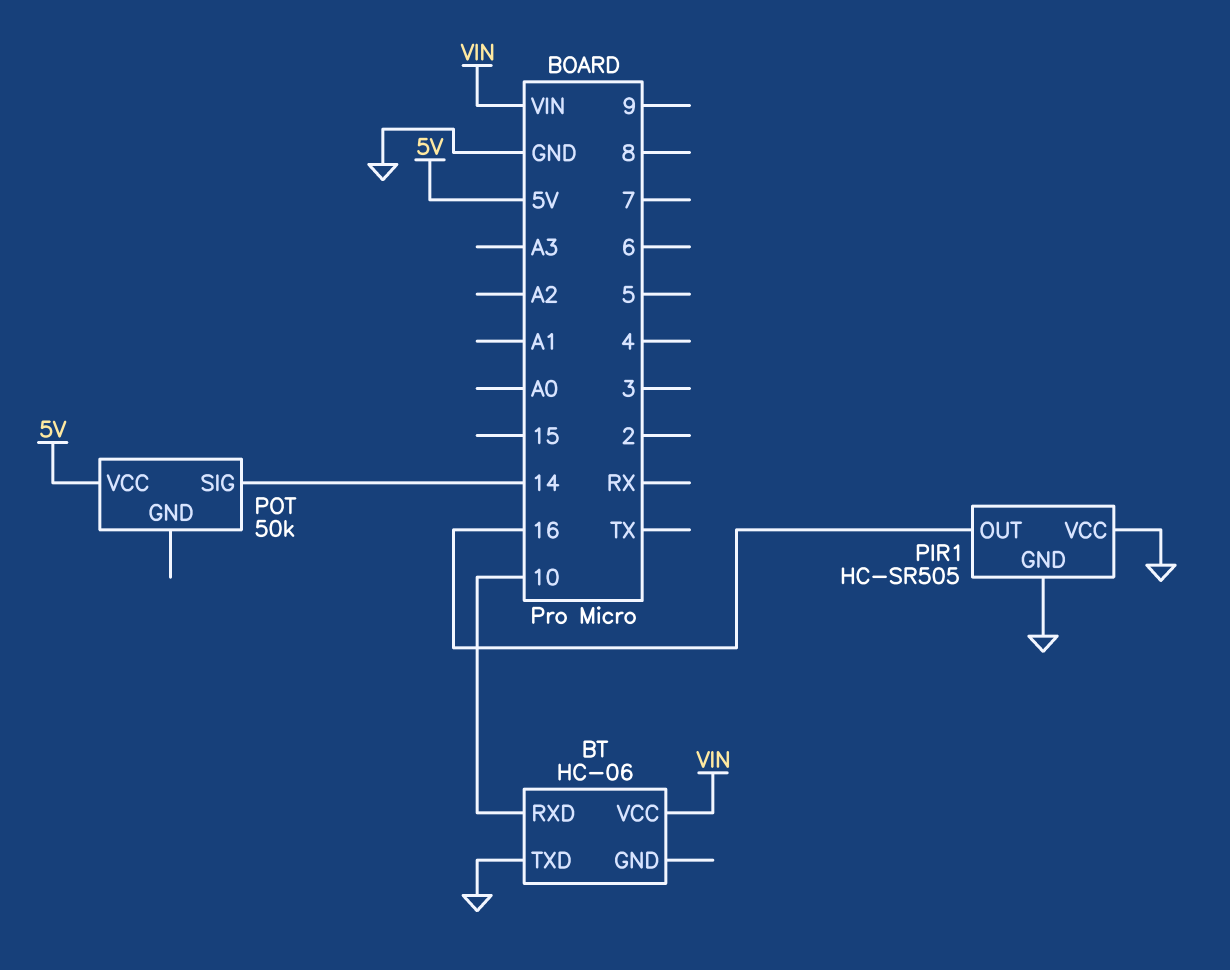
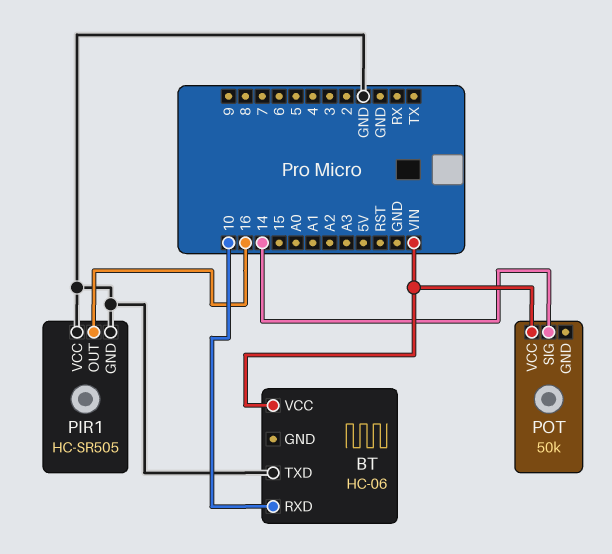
POT pin VCC: 5V -> VIN

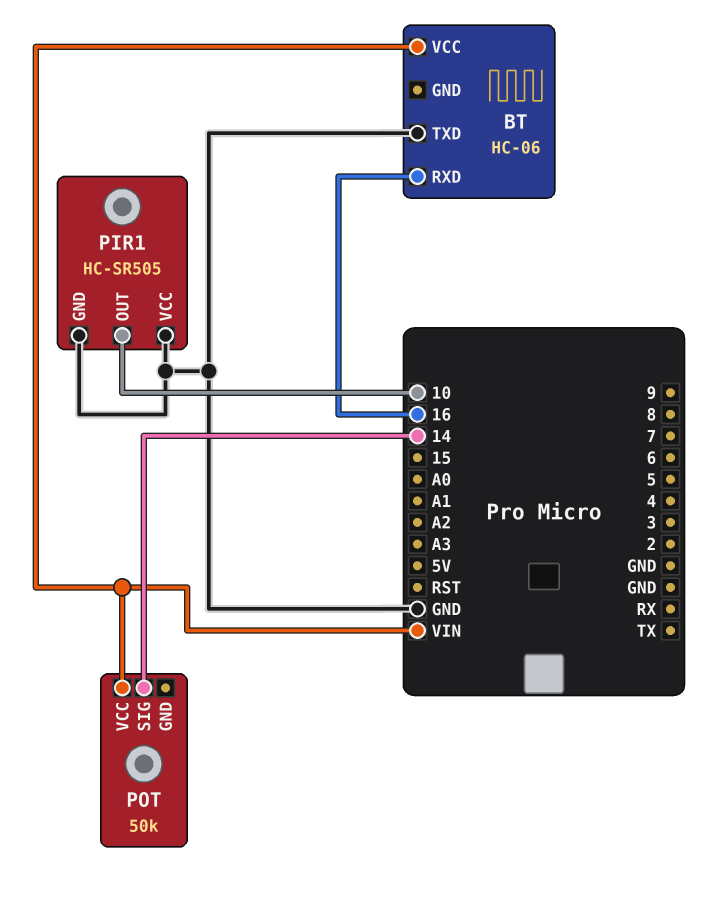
BT pin RXD: 10 -> 16
PIR1 pin OUT: 16 -> 10

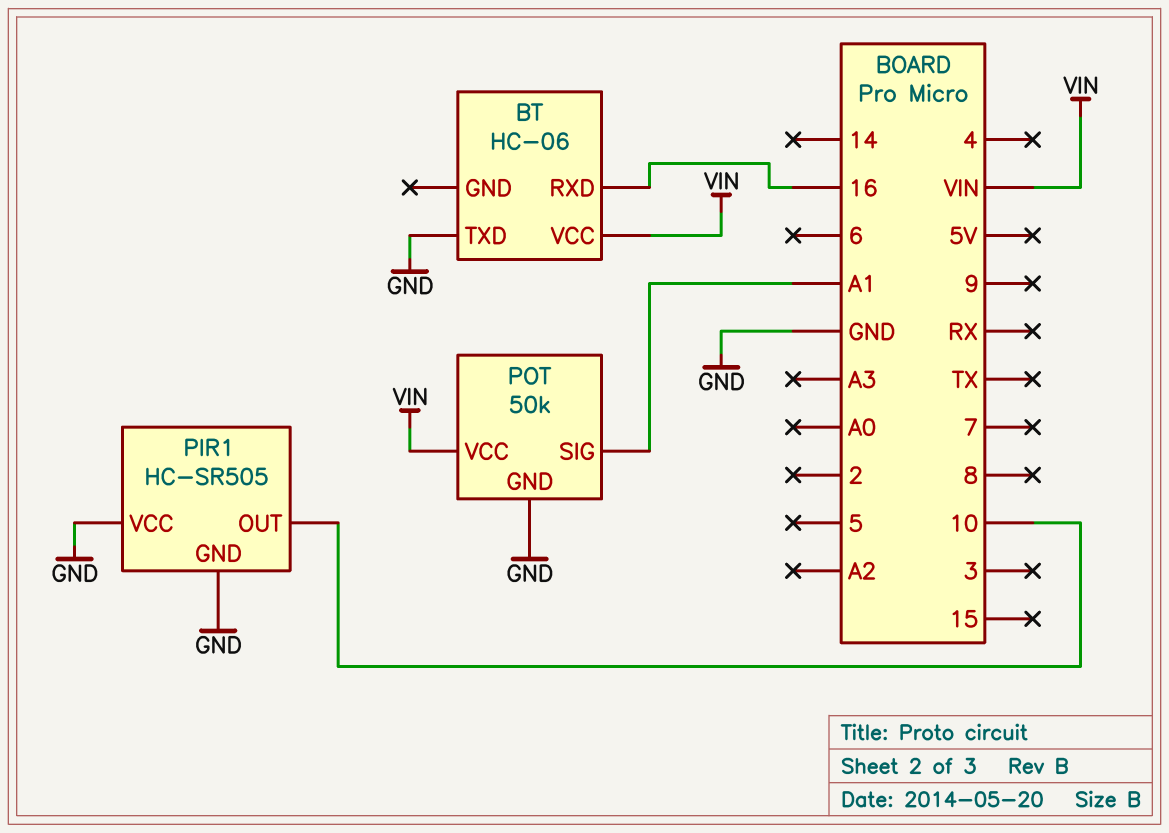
POT pin GND: none -> GND
POT pin SIG: 14 -> A1

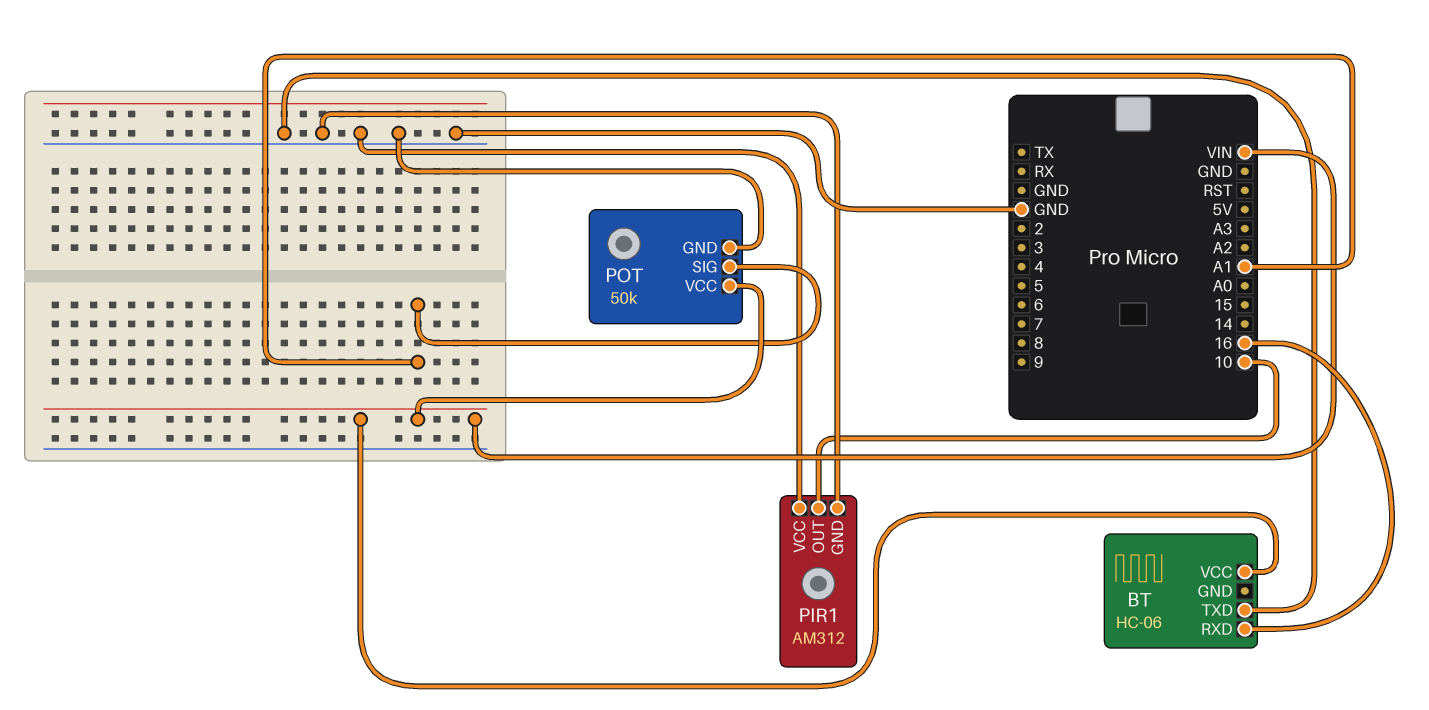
PIR1: HC-SR505 -> AM312

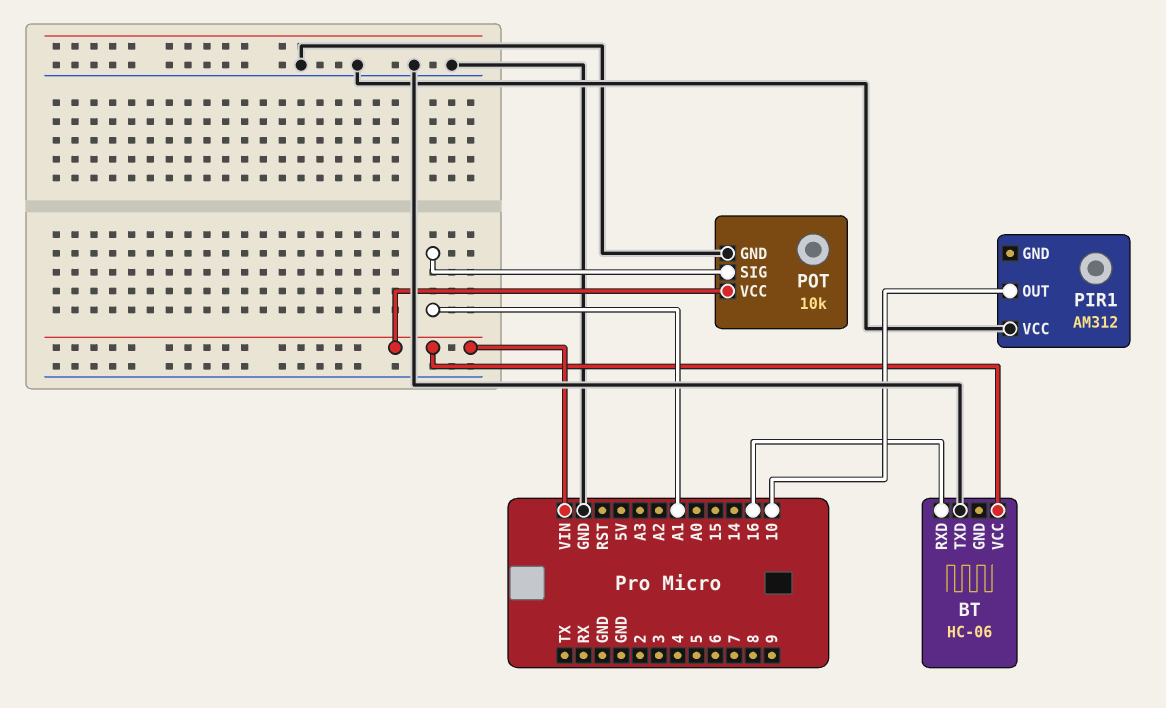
PIR1 pin GND: GND -> none
POT: 50k -> 10k

